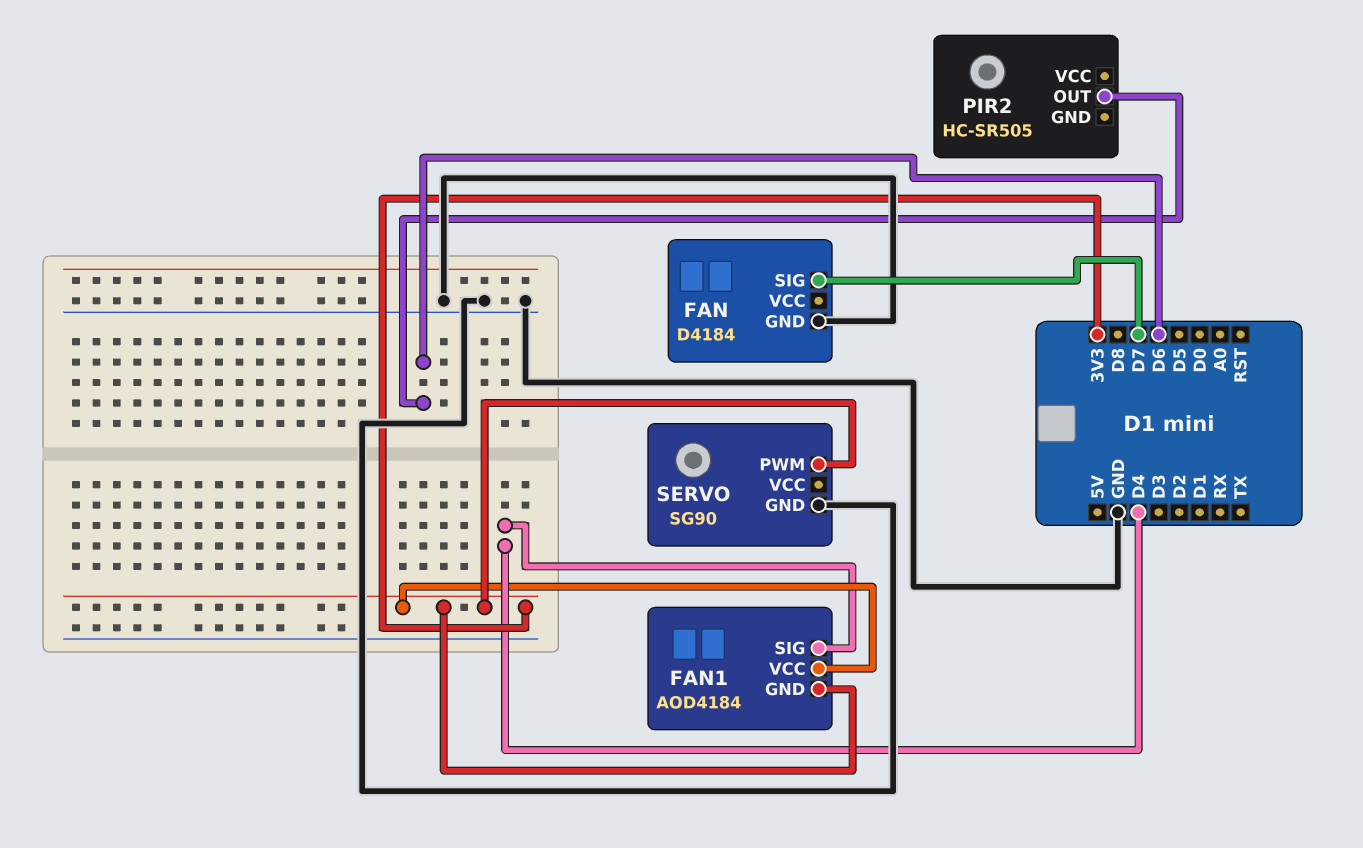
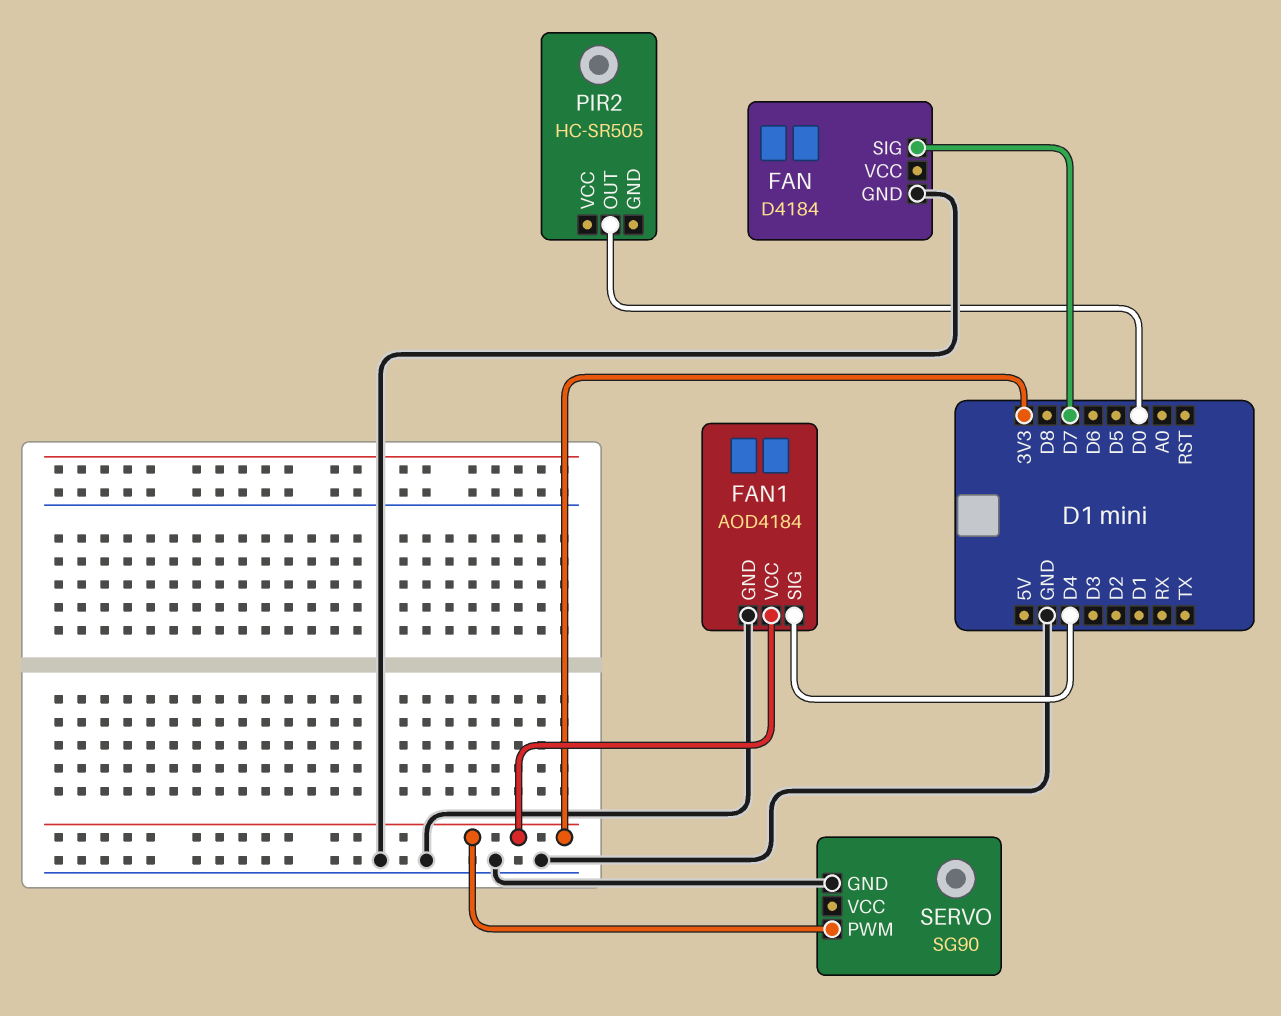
FAN1 pin GND: 3V3 -> GND
PIR2 pin OUT: D6 -> D0

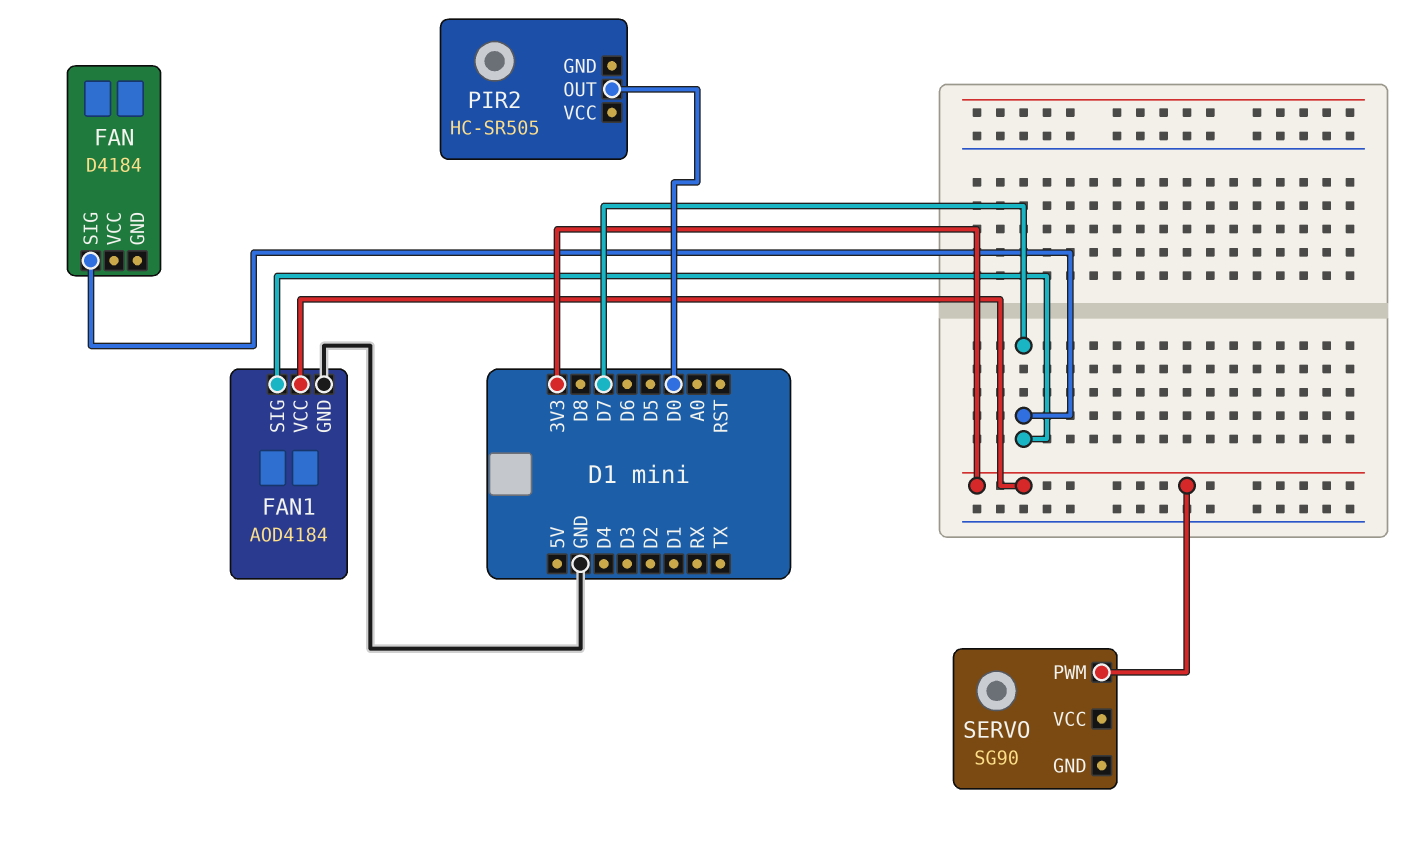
FAN pin GND: GND -> none
FAN1 pin SIG: D4 -> D7
SERVO pin GND: GND -> none

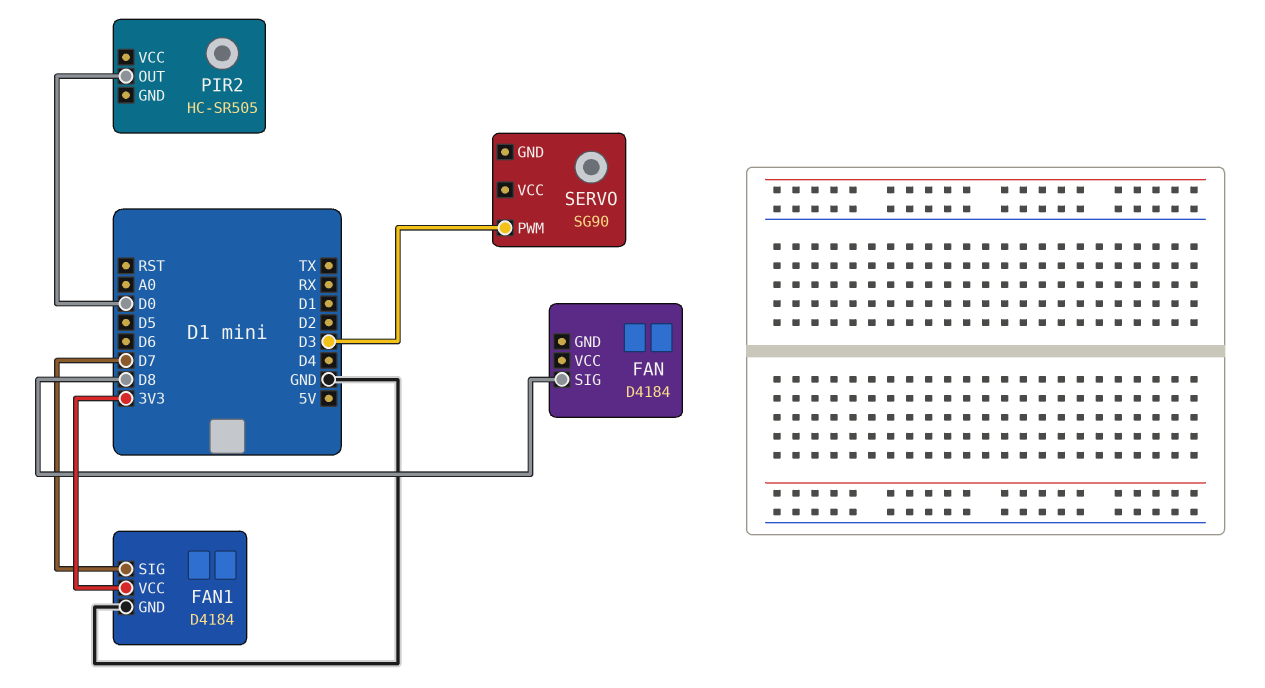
FAN pin SIG: D7 -> D8
FAN1: AOD4184 -> D4184
SERVO pin PWM: 3V3 -> D3

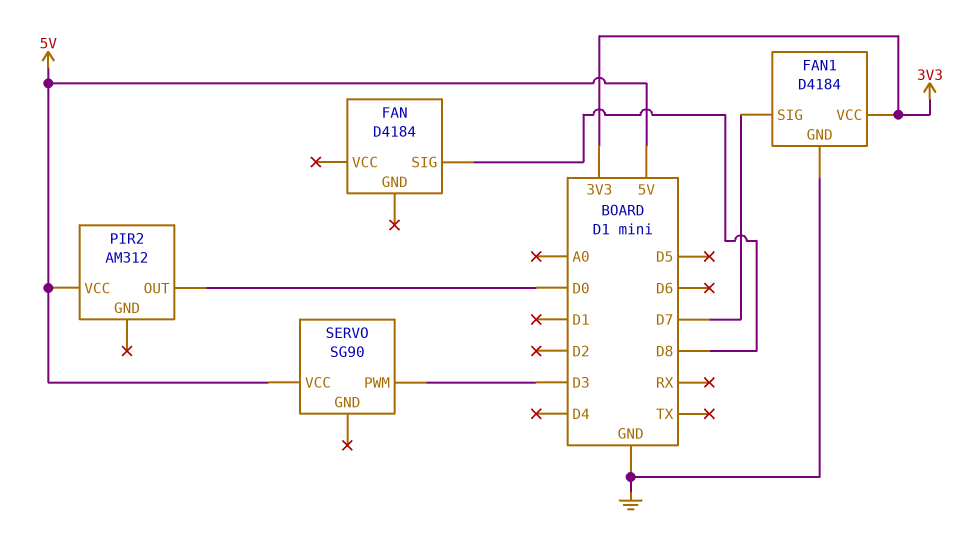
PIR2: HC-SR505 -> AM312
PIR2 pin VCC: none -> 5V
SERVO pin VCC: none -> 5V

